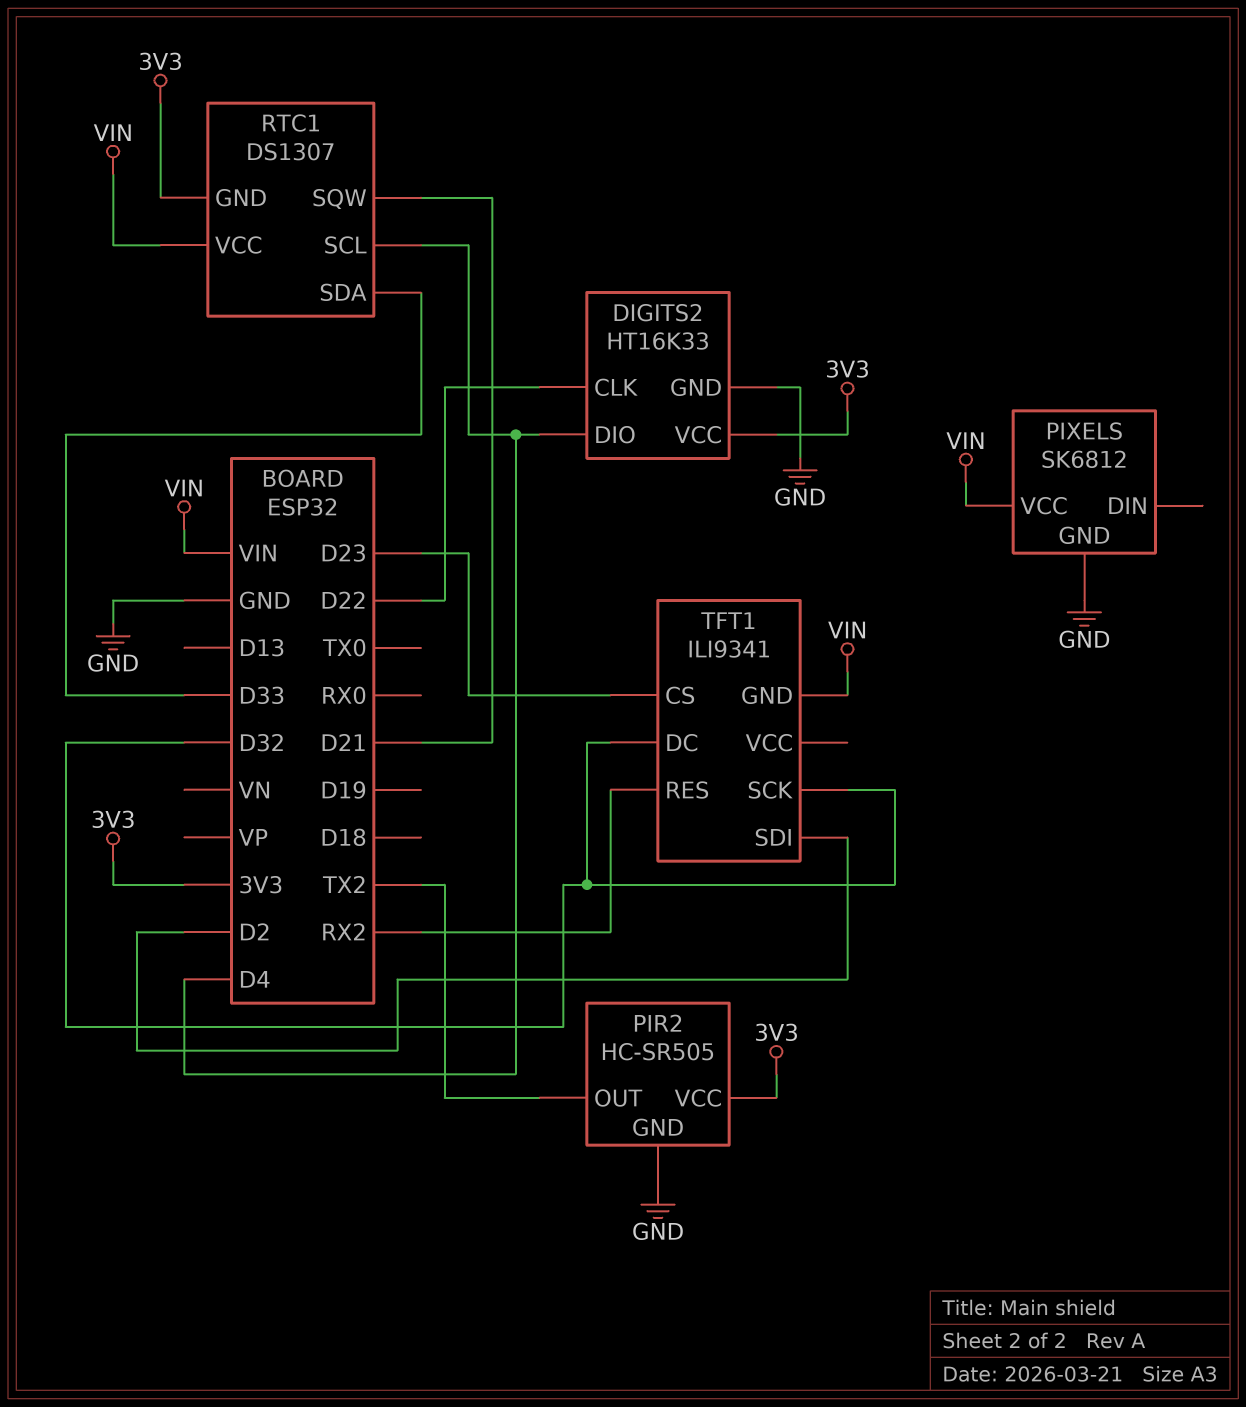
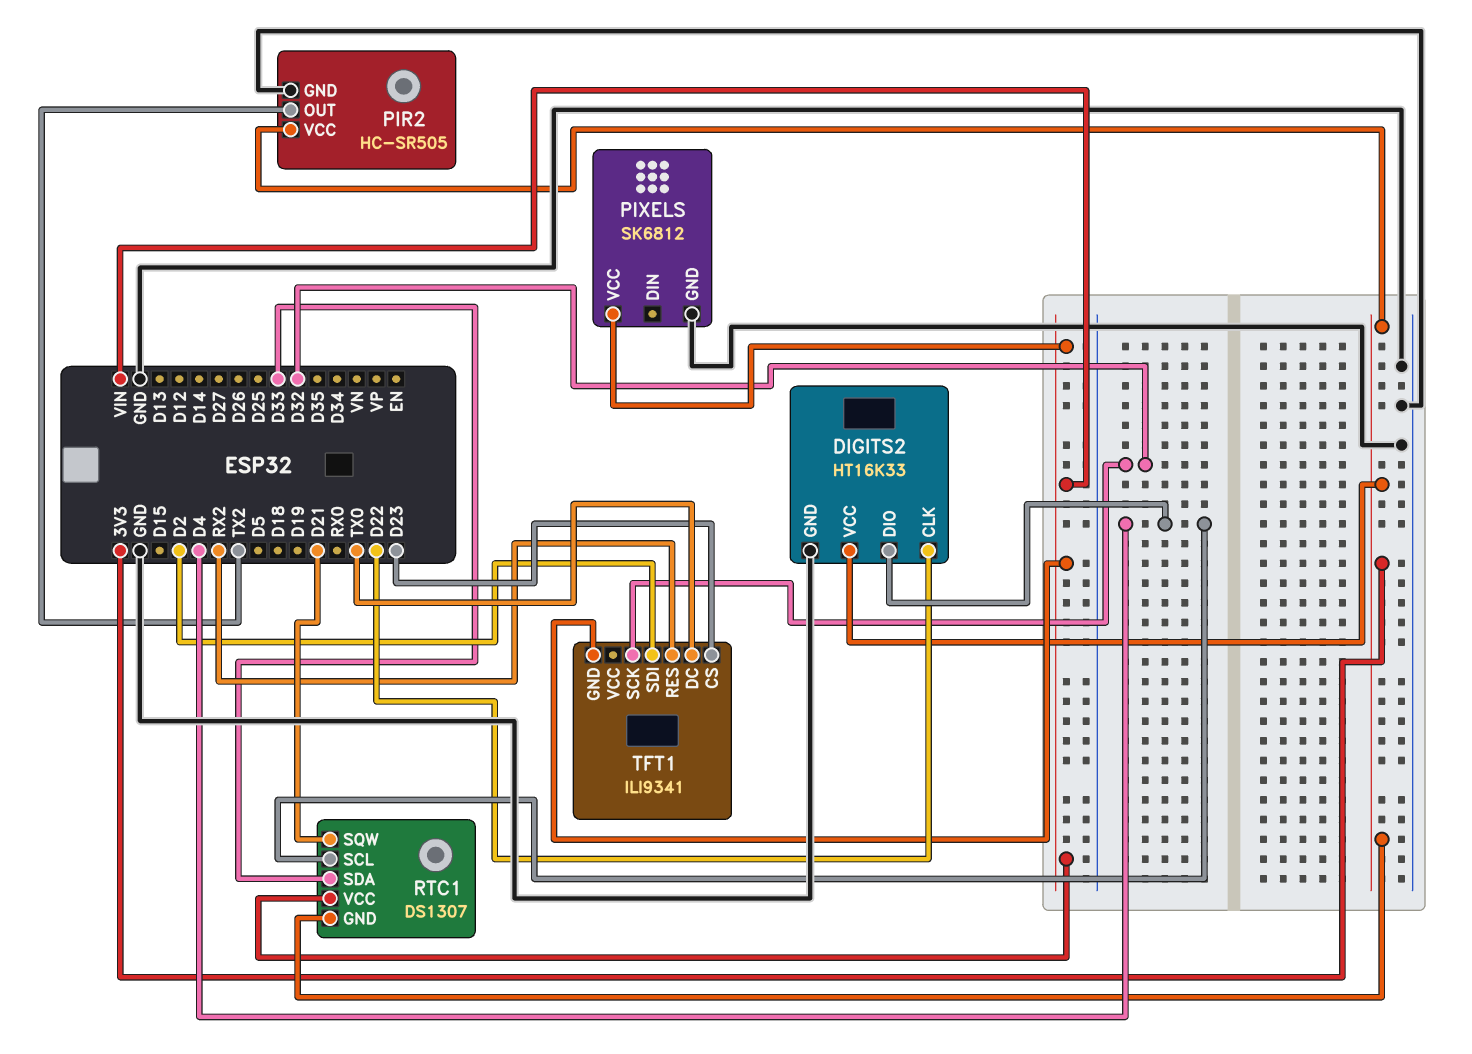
TFT1 pin DC: D32 -> TX0

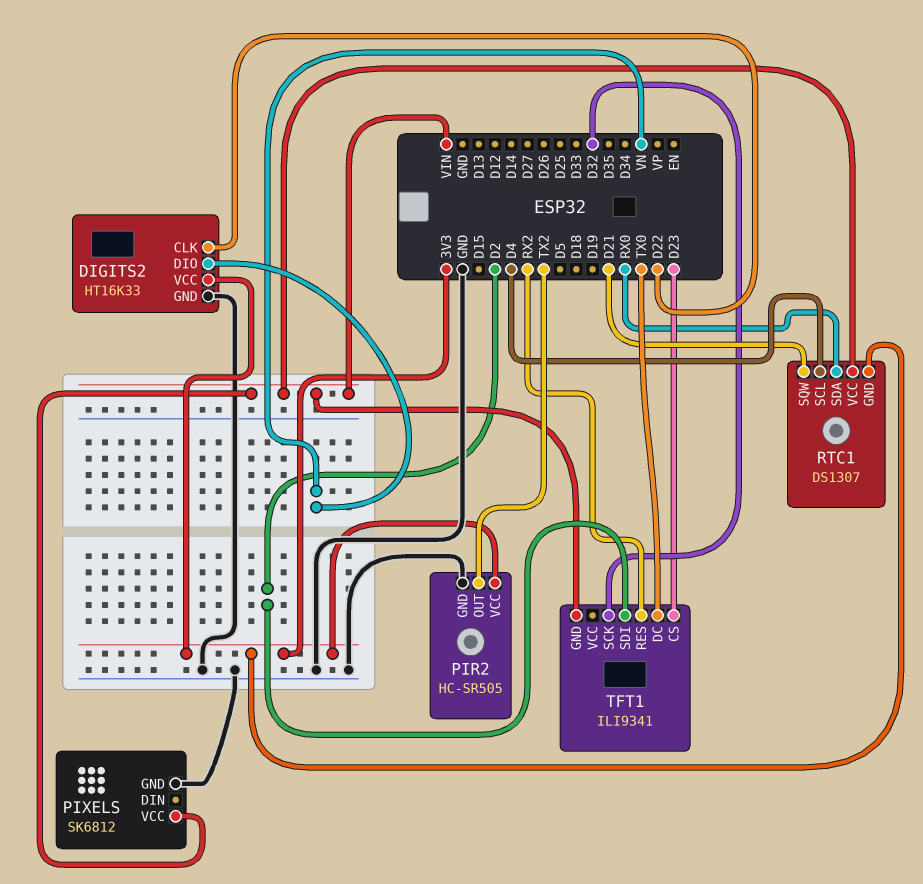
DIGITS2 pin DIO: D4 -> VN
RTC1 pin SDA: D33 -> RX0

